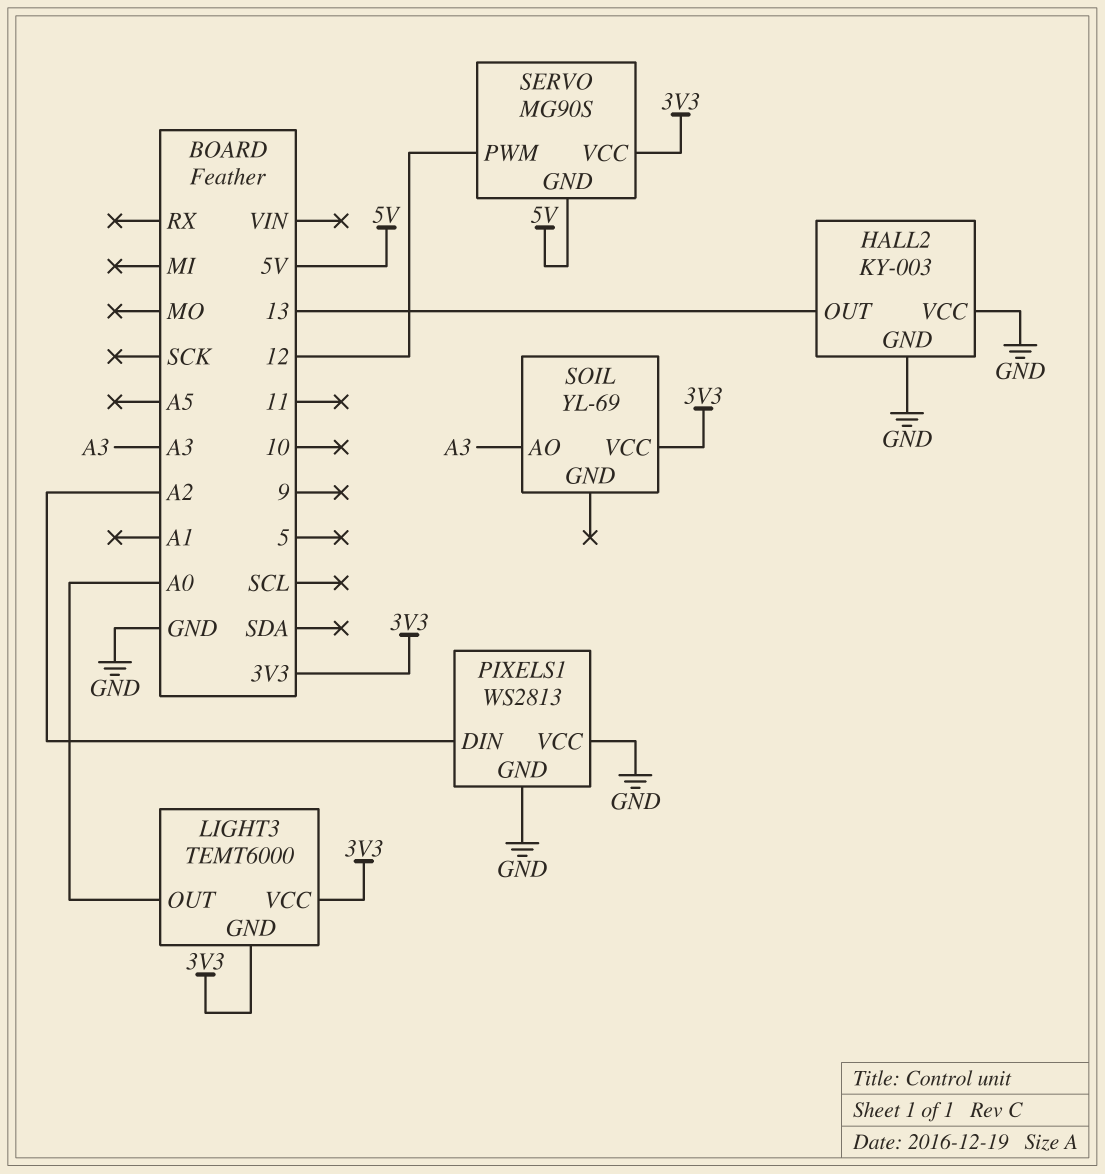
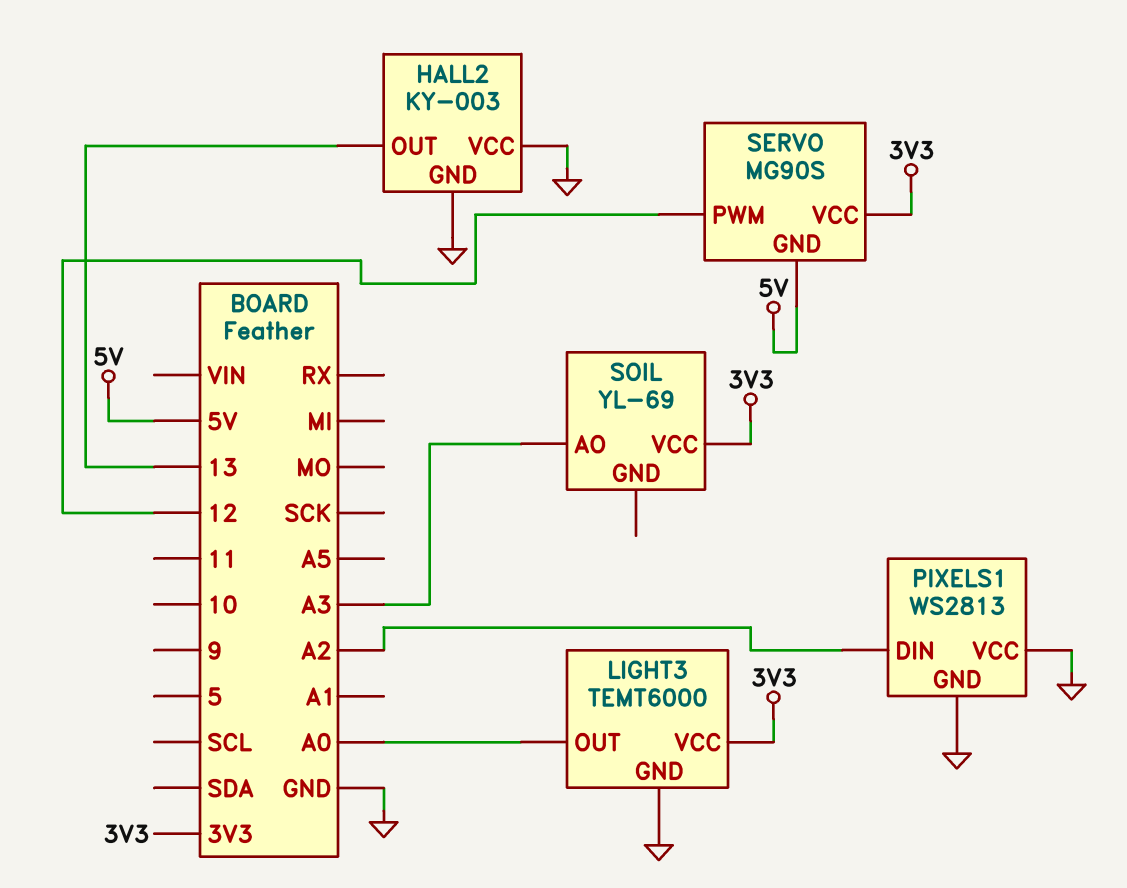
LIGHT3 pin GND: 3V3 -> GND

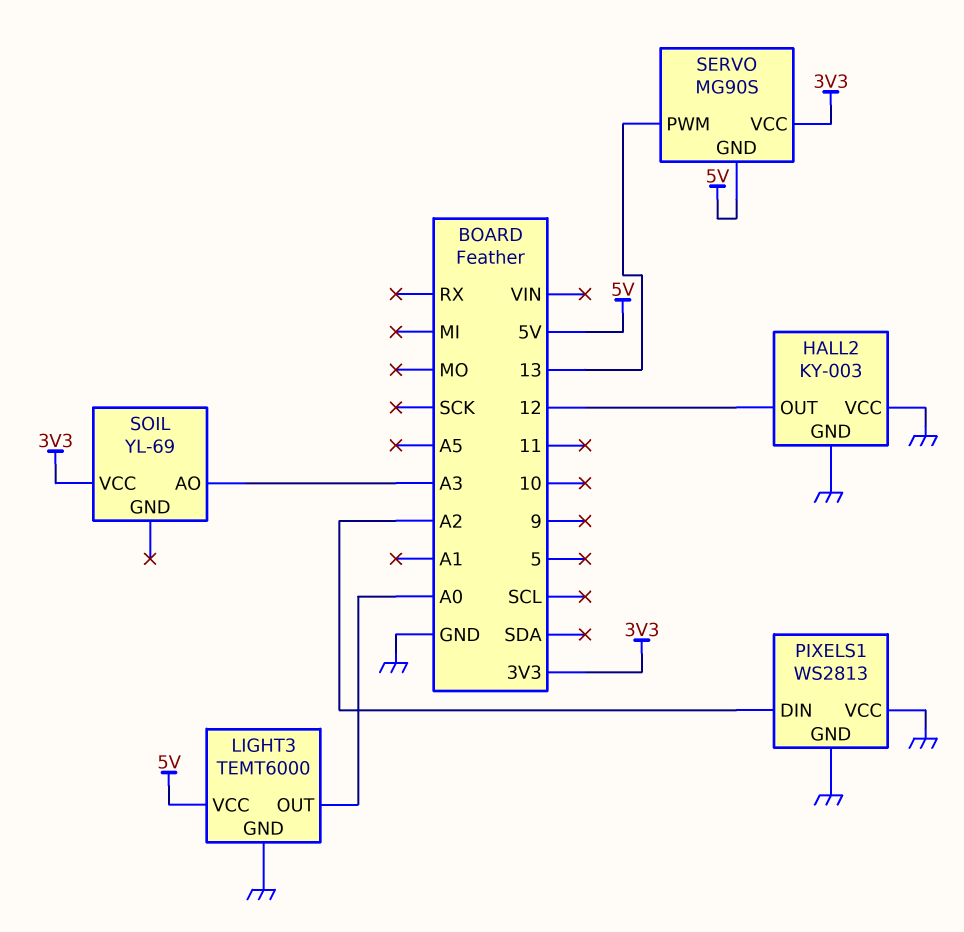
HALL2 pin OUT: 13 -> 12
LIGHT3 pin VCC: 3V3 -> 5V
SERVO pin PWM: 12 -> 13

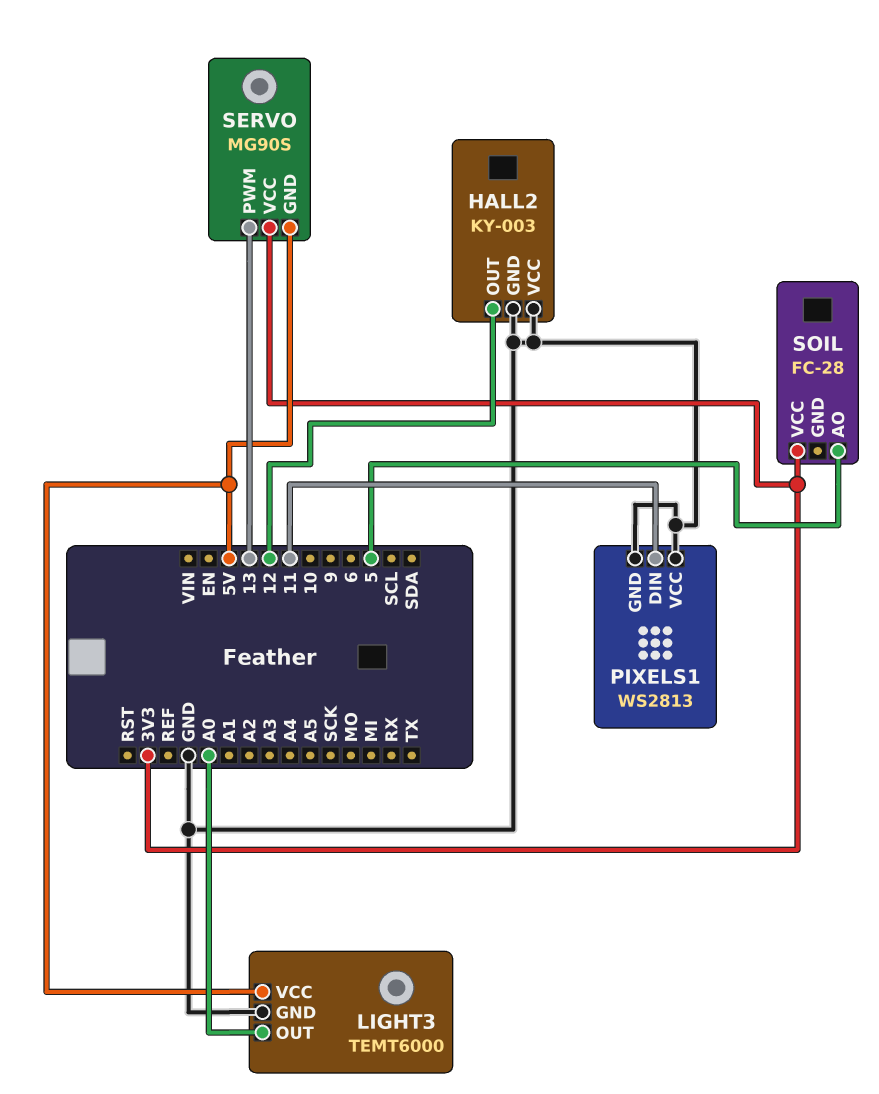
PIXELS1 pin DIN: A2 -> 11
SOIL: YL-69 -> FC-28
SOIL pin AO: A3 -> 5

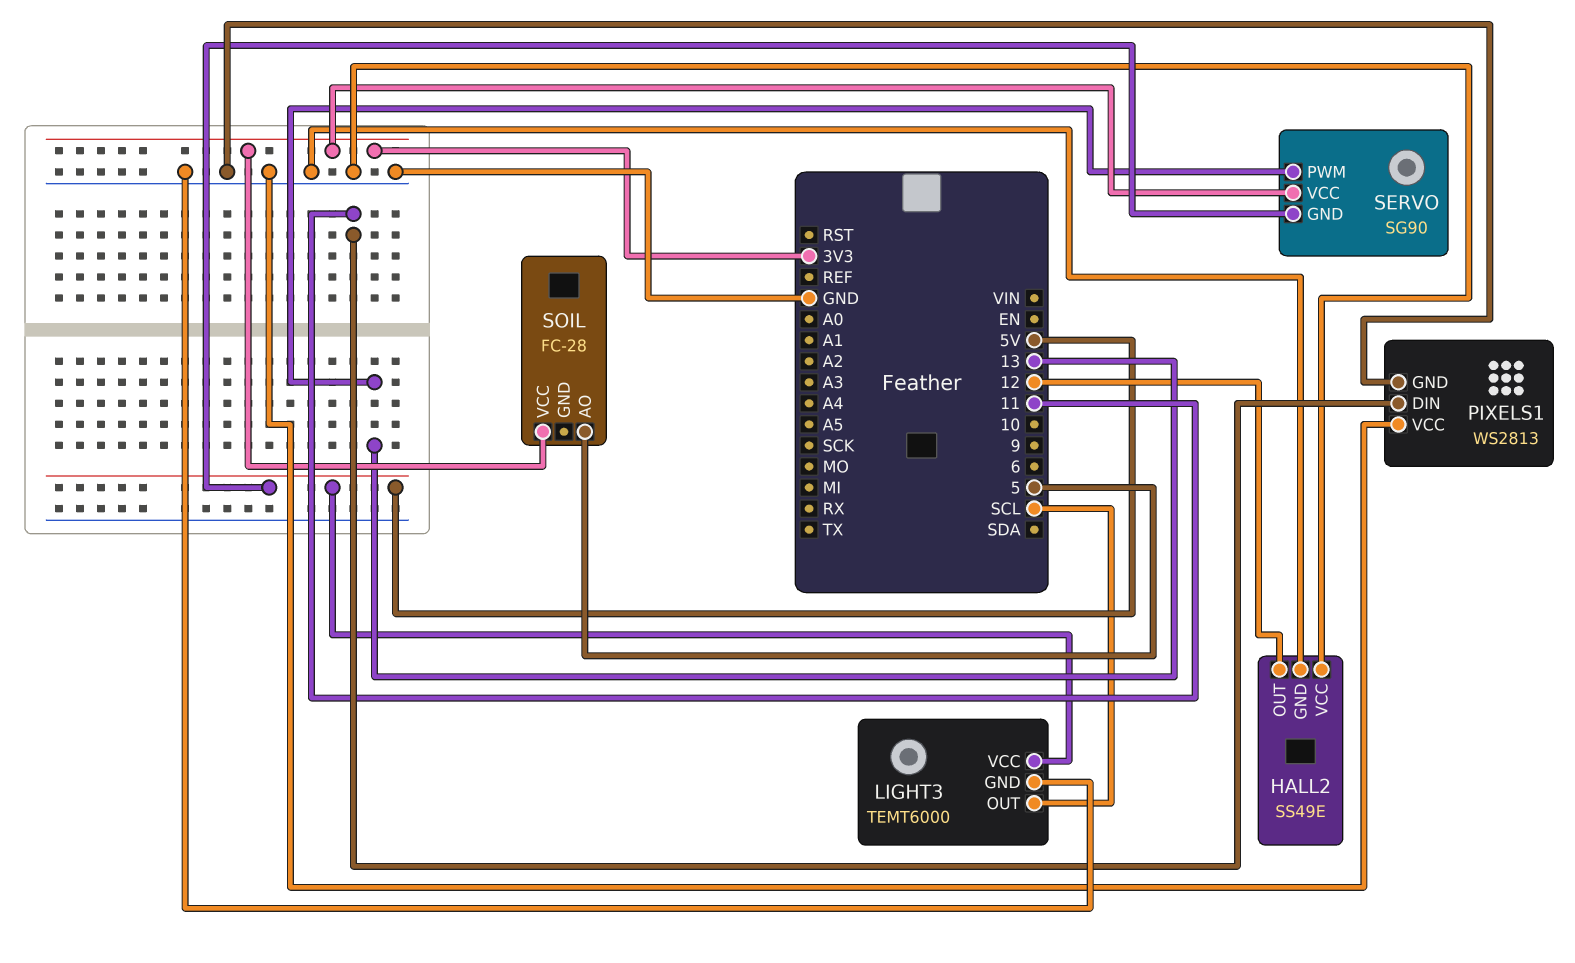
HALL2: KY-003 -> SS49E
LIGHT3 pin OUT: A0 -> SCL
SERVO: MG90S -> SG90

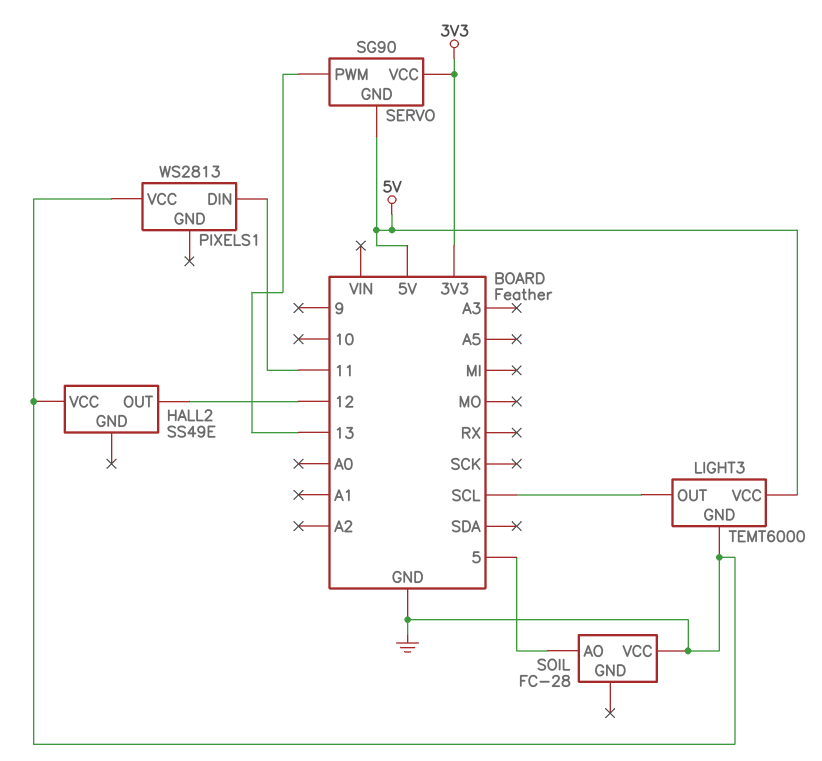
HALL2 pin GND: GND -> none
PIXELS1 pin GND: GND -> none
SOIL pin VCC: 3V3 -> GND

